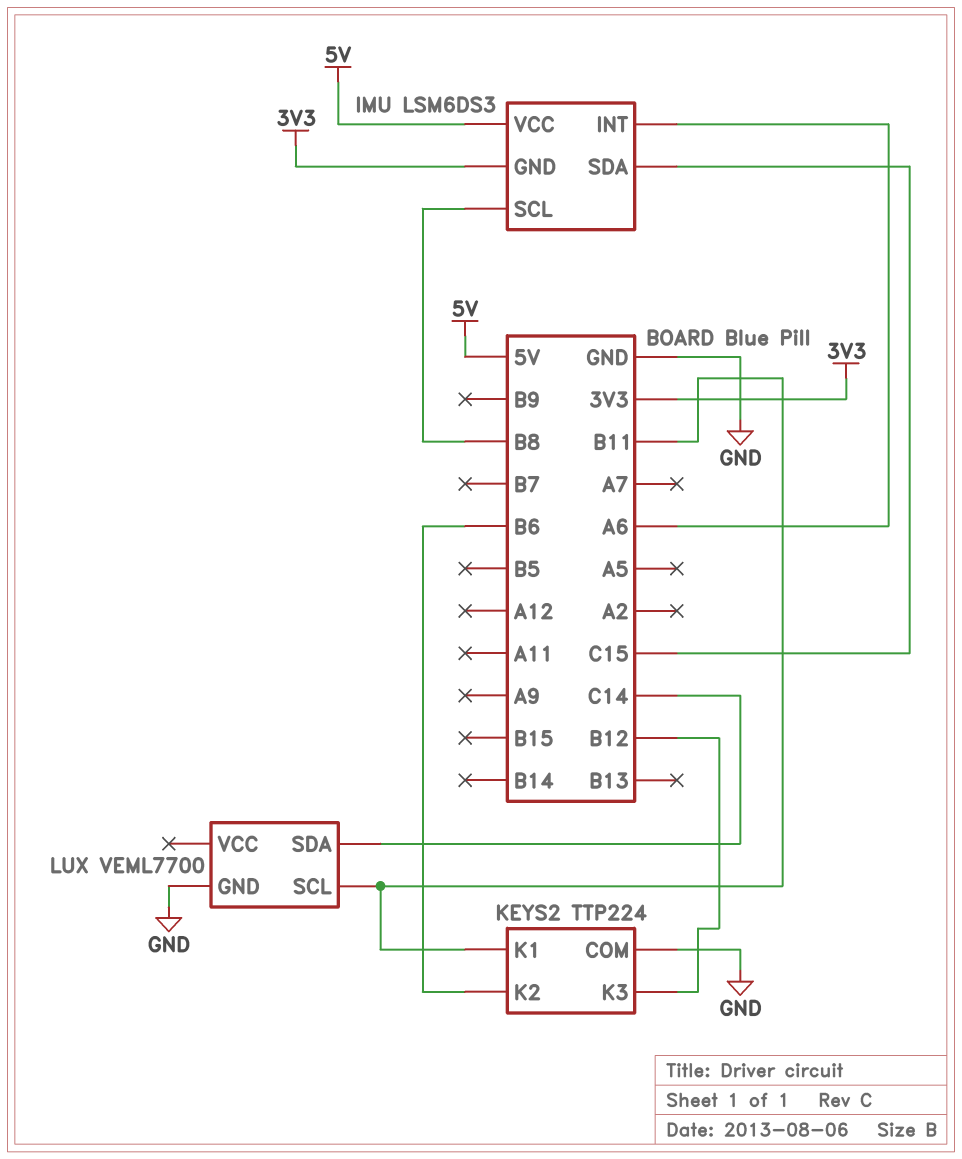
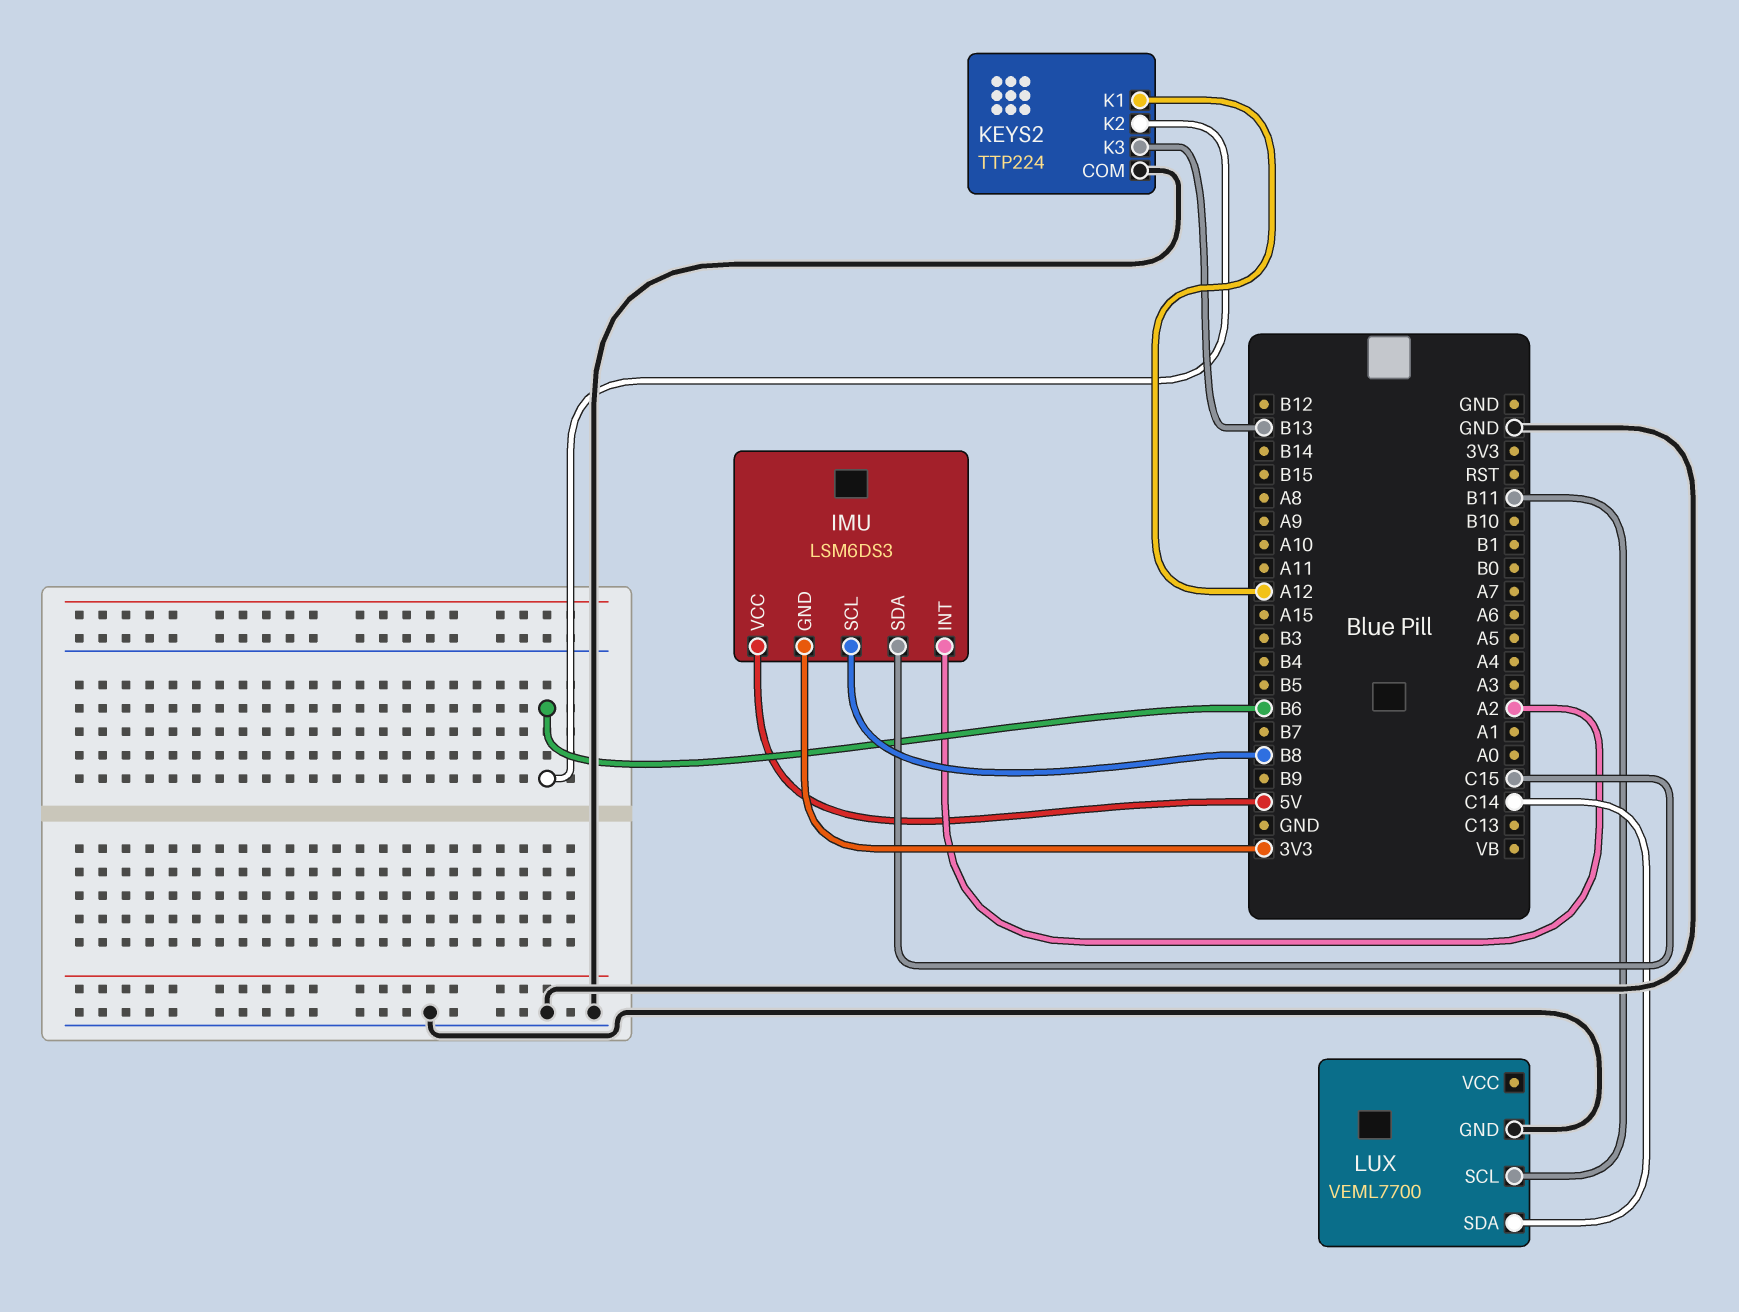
IMU pin INT: A6 -> A2
KEYS2 pin K1: B11 -> A12
KEYS2 pin K3: B12 -> B13

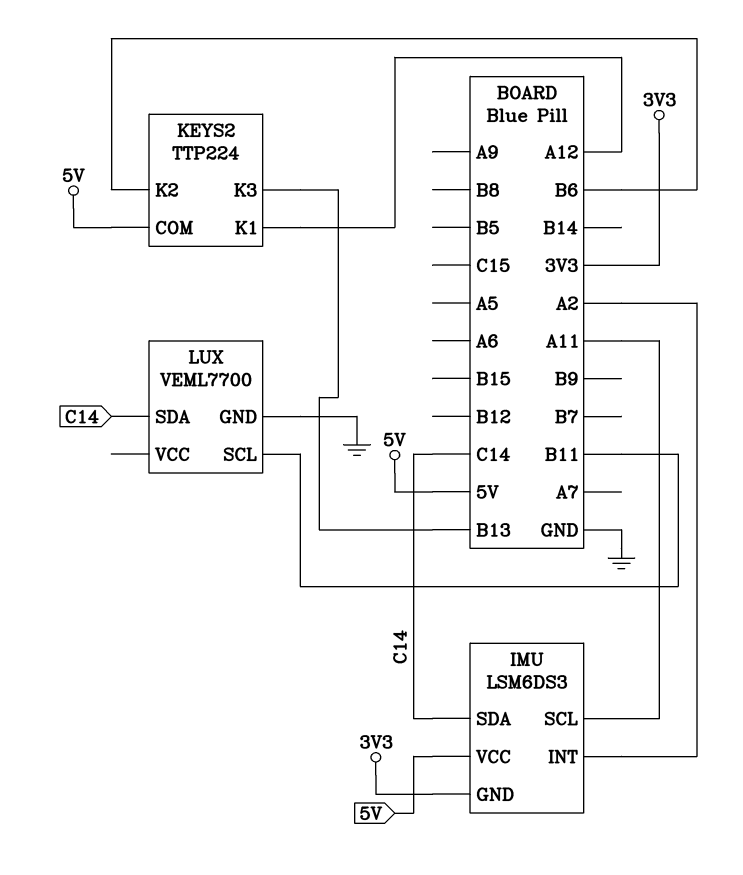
IMU pin SCL: B8 -> A11
IMU pin SDA: C15 -> C14
KEYS2 pin COM: GND -> 5V

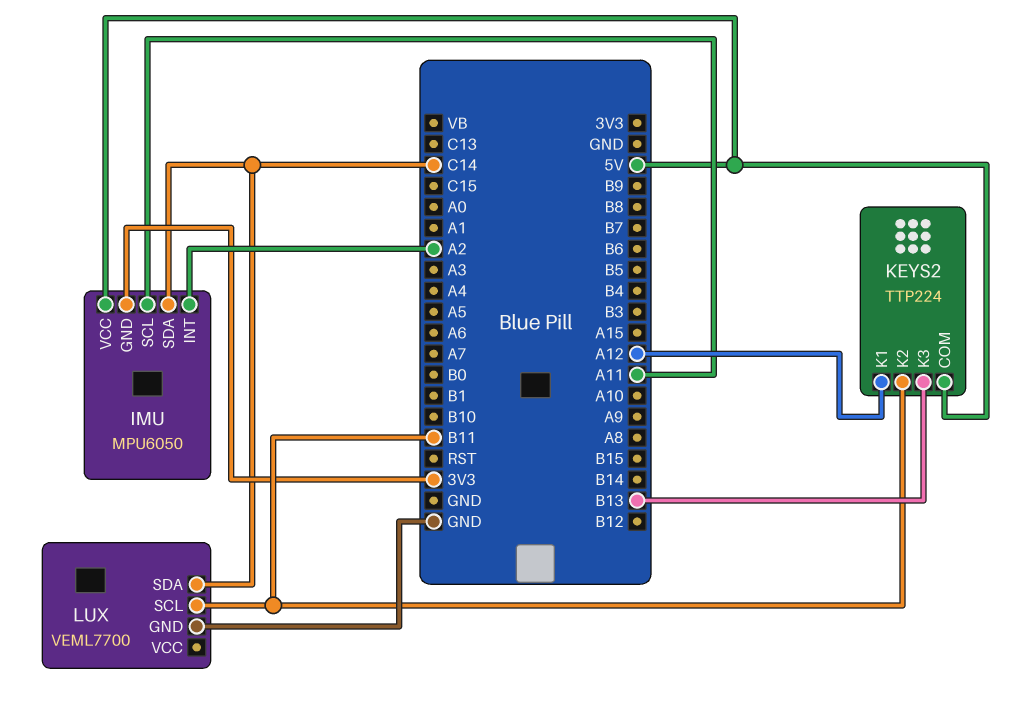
IMU: LSM6DS3 -> MPU6050
KEYS2 pin K2: B6 -> B11

